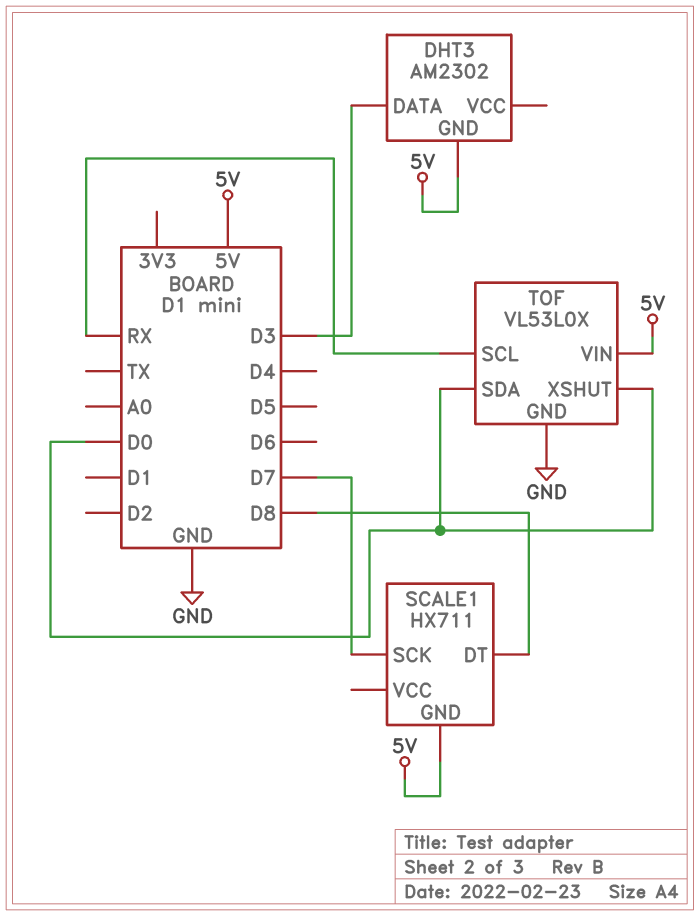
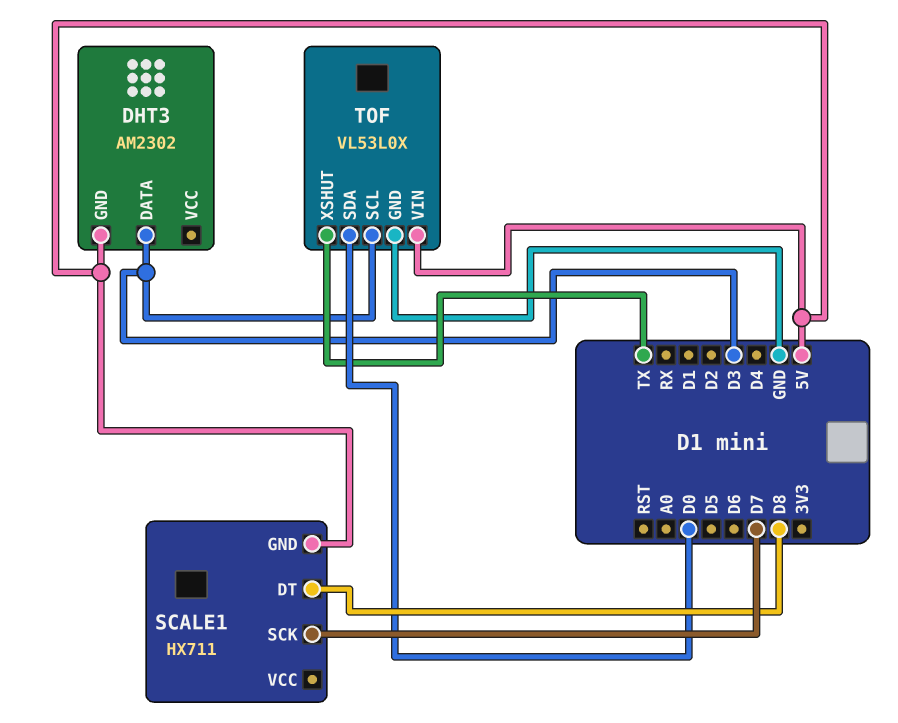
TOF pin SCL: RX -> D3
TOF pin XSHUT: D0 -> TX

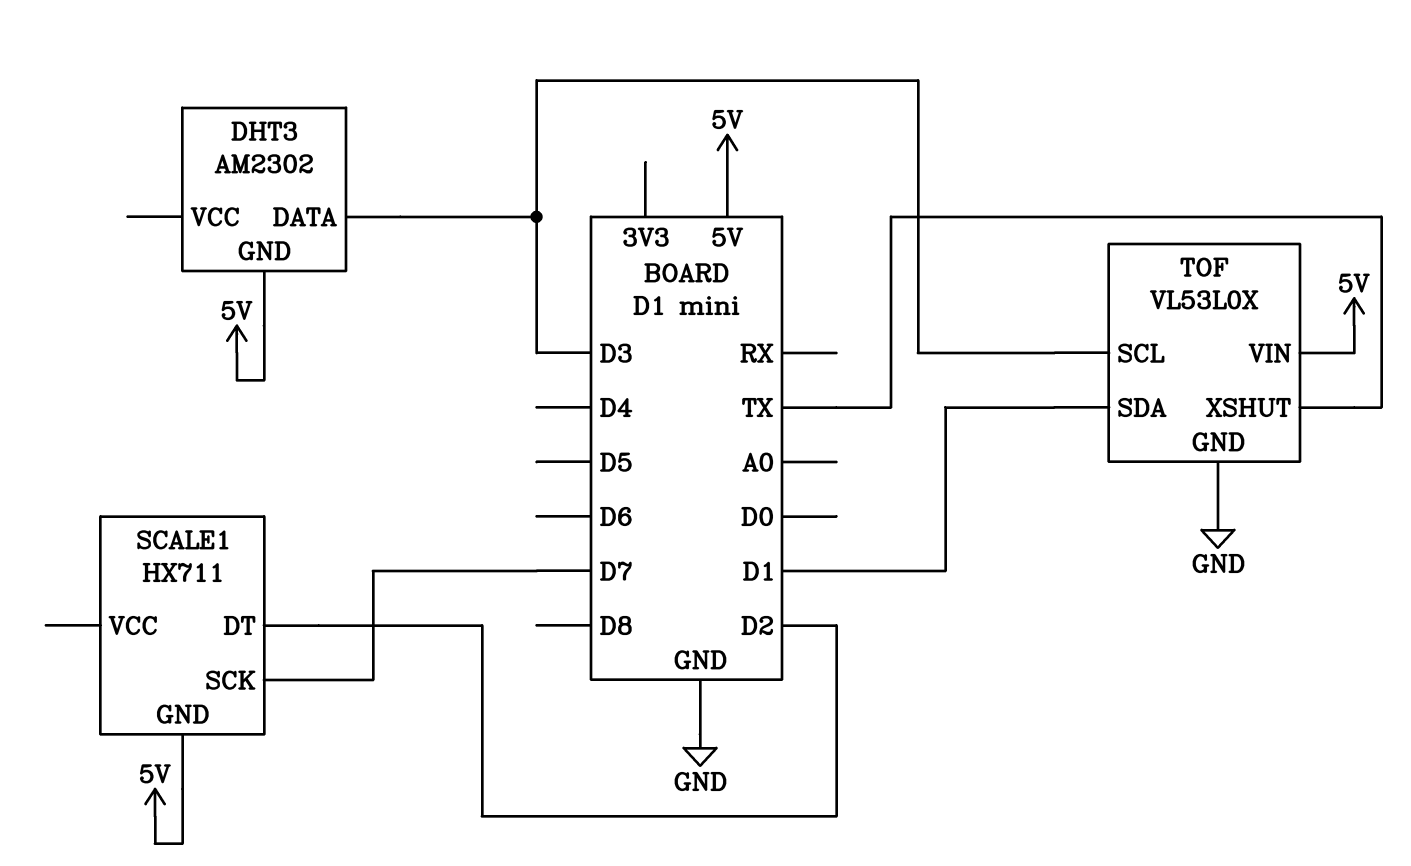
SCALE1 pin DT: D8 -> D2
TOF pin SDA: D0 -> D1

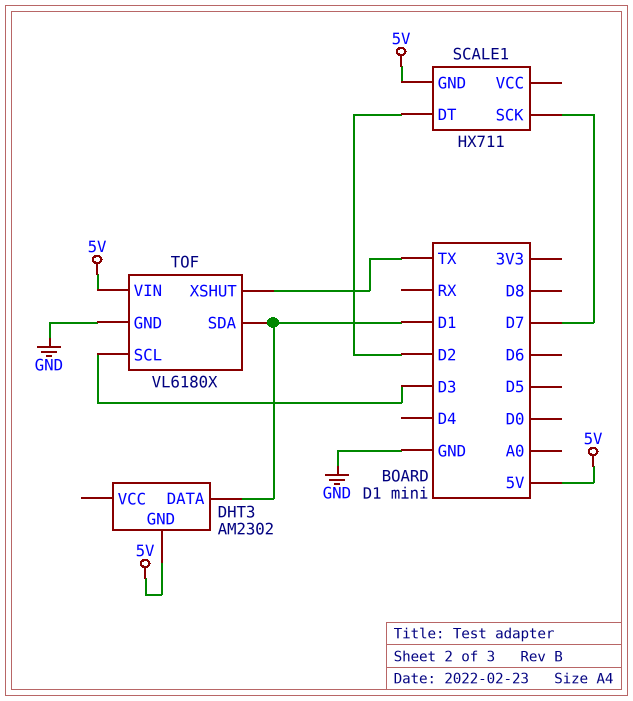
DHT3 pin DATA: D3 -> D1
TOF: VL53L0X -> VL6180X

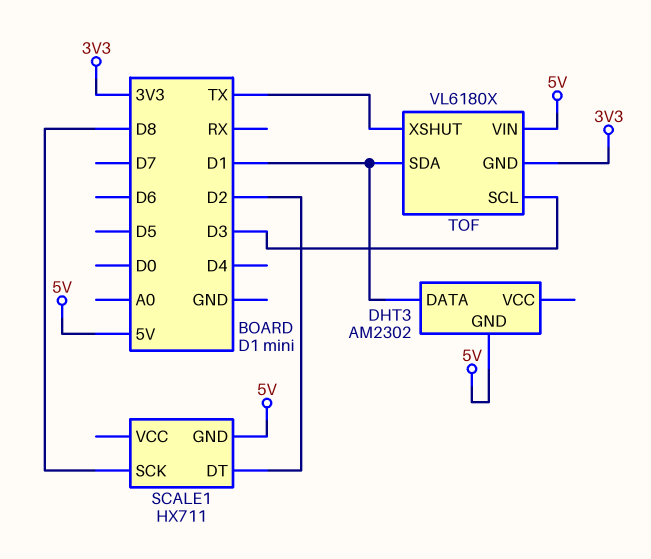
SCALE1 pin SCK: D7 -> D8
TOF pin GND: GND -> 3V3

